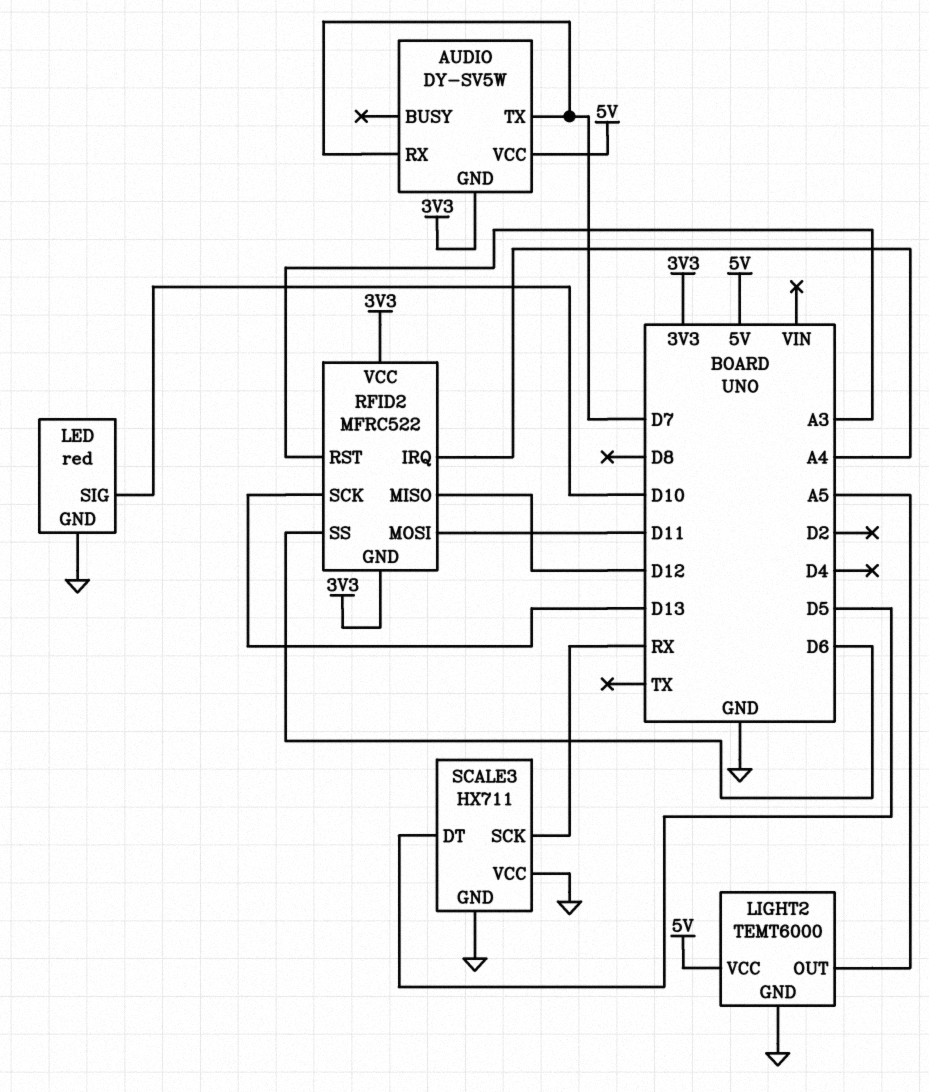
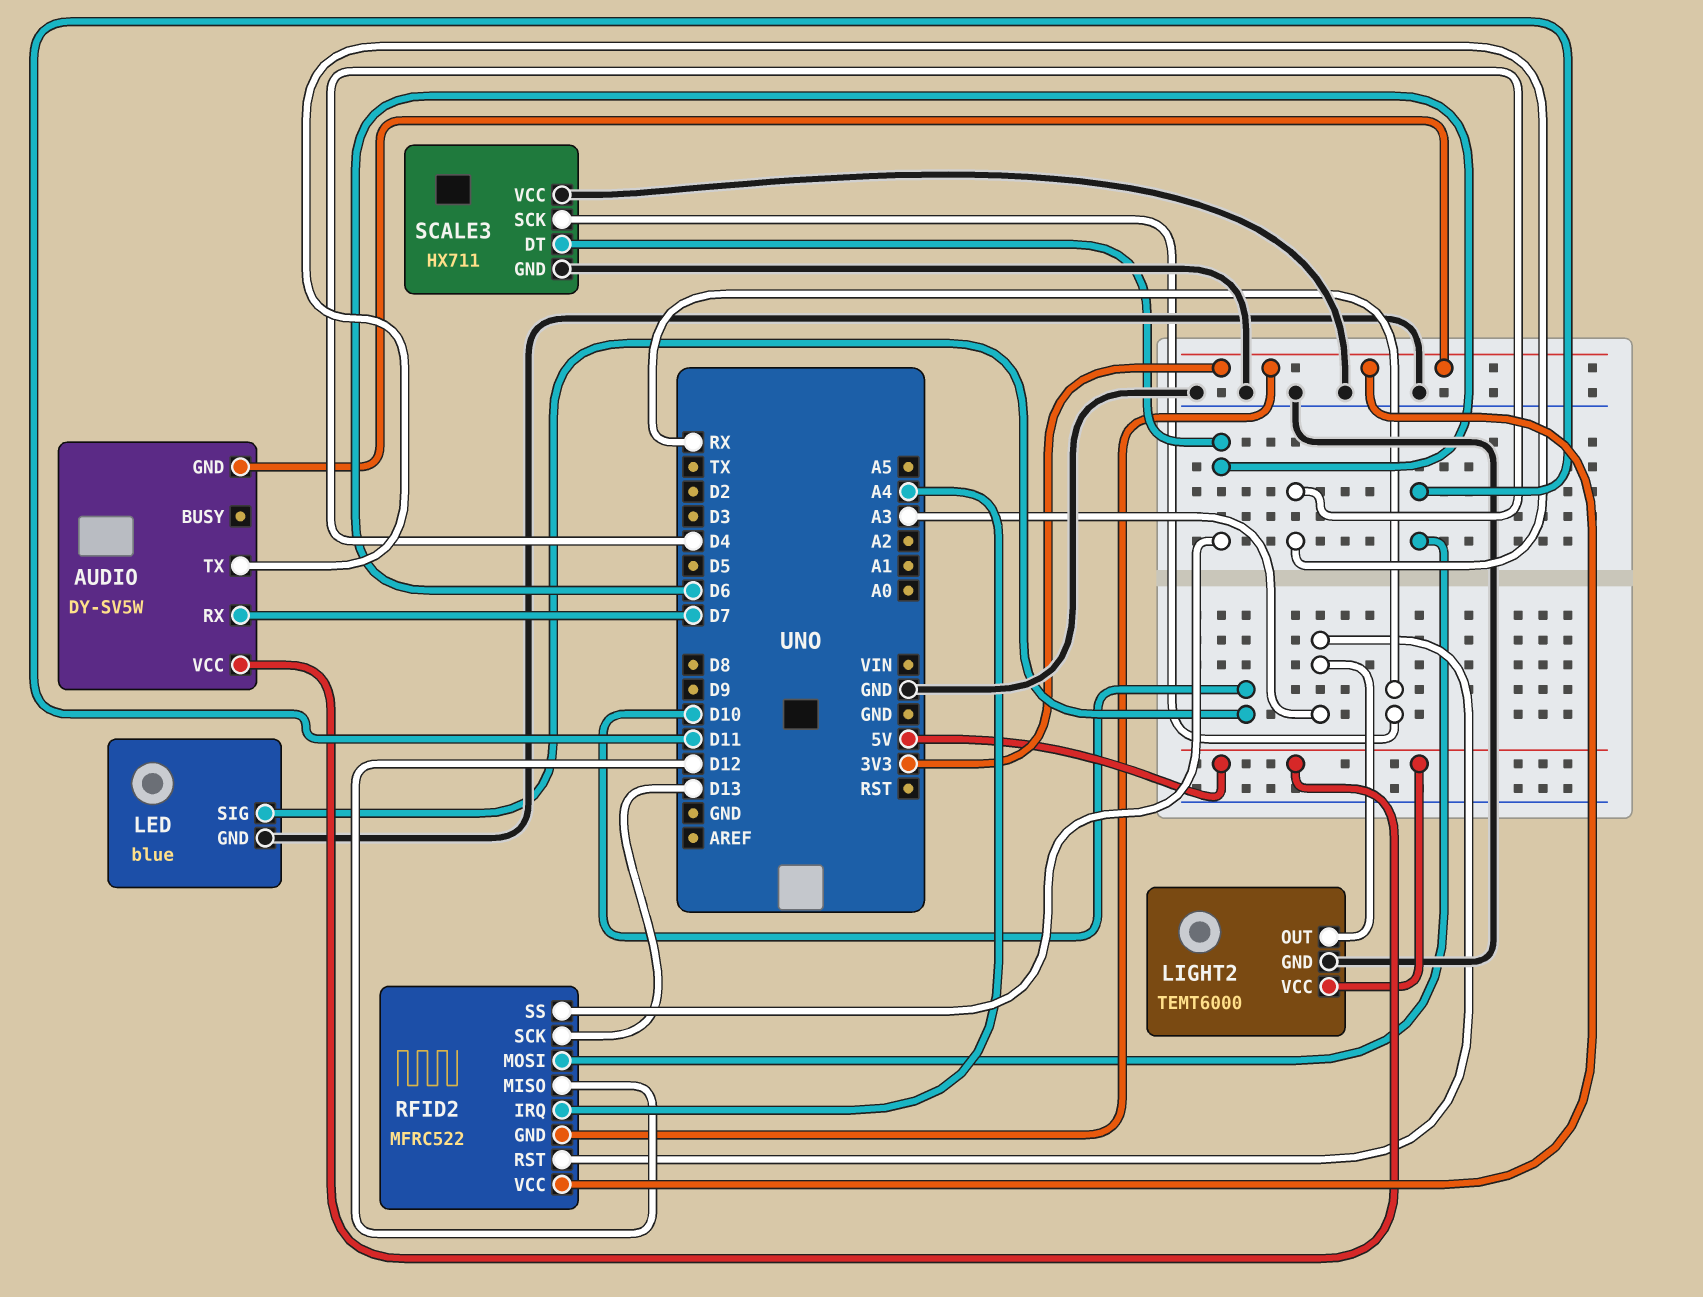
AUDIO pin TX: D7 -> D4
LED: red -> blue
LIGHT2 pin OUT: A5 -> A3
SCALE3 pin DT: D5 -> D6

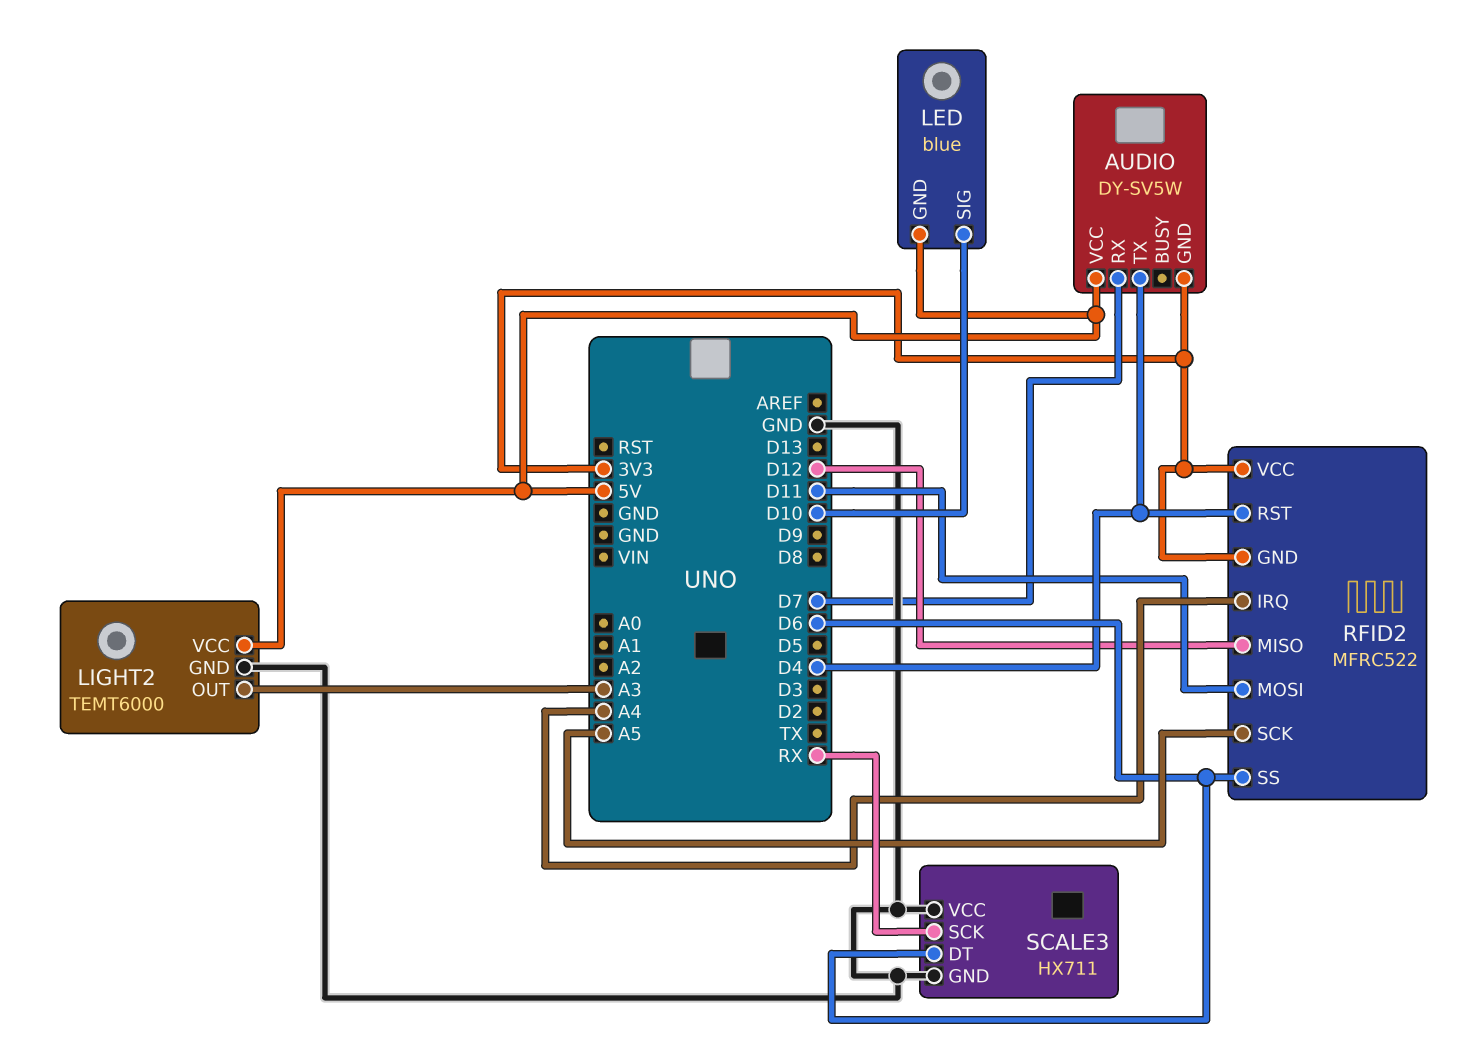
LED pin GND: GND -> 5V
RFID2 pin RST: A3 -> D4
RFID2 pin SCK: D13 -> A5

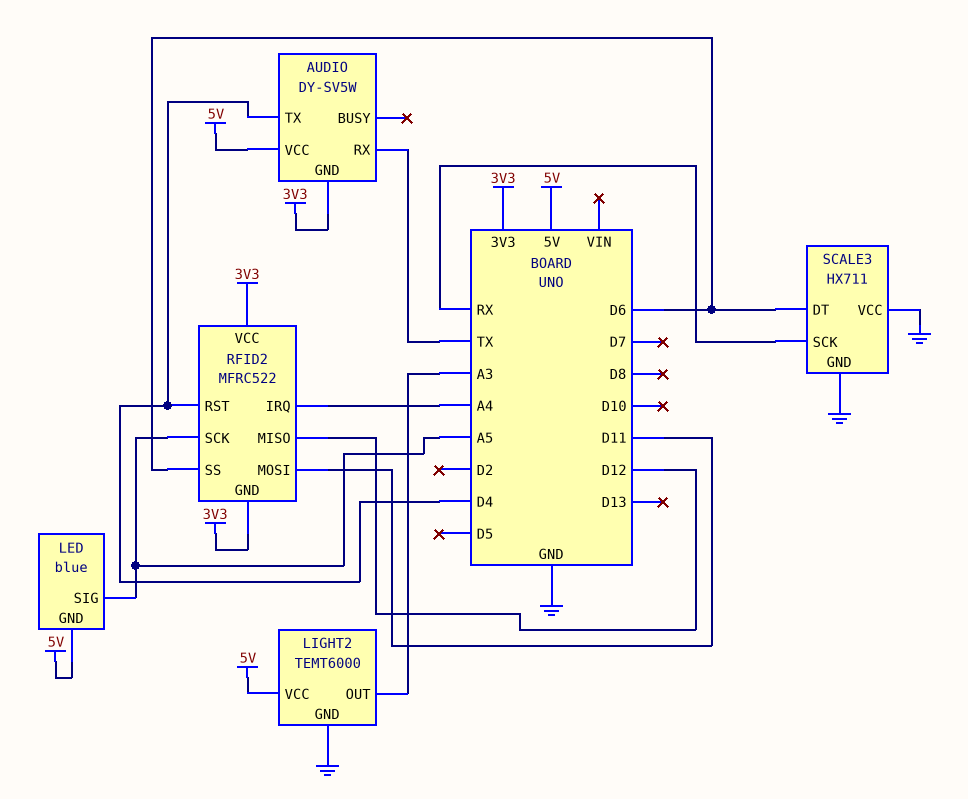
AUDIO pin RX: D7 -> TX
LED pin SIG: D10 -> A5

